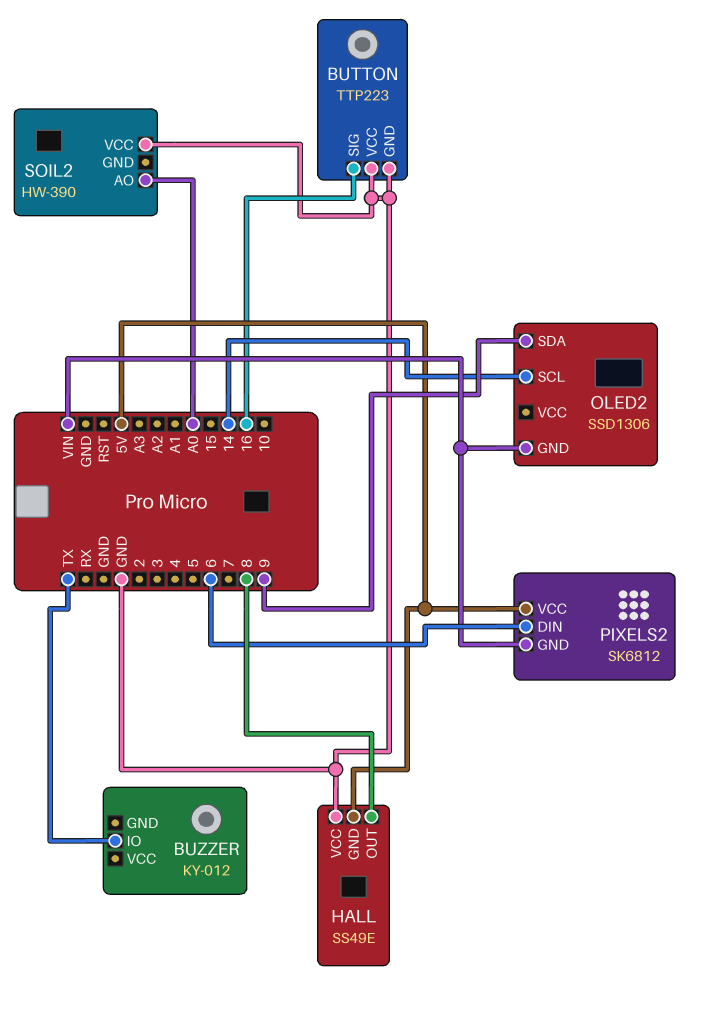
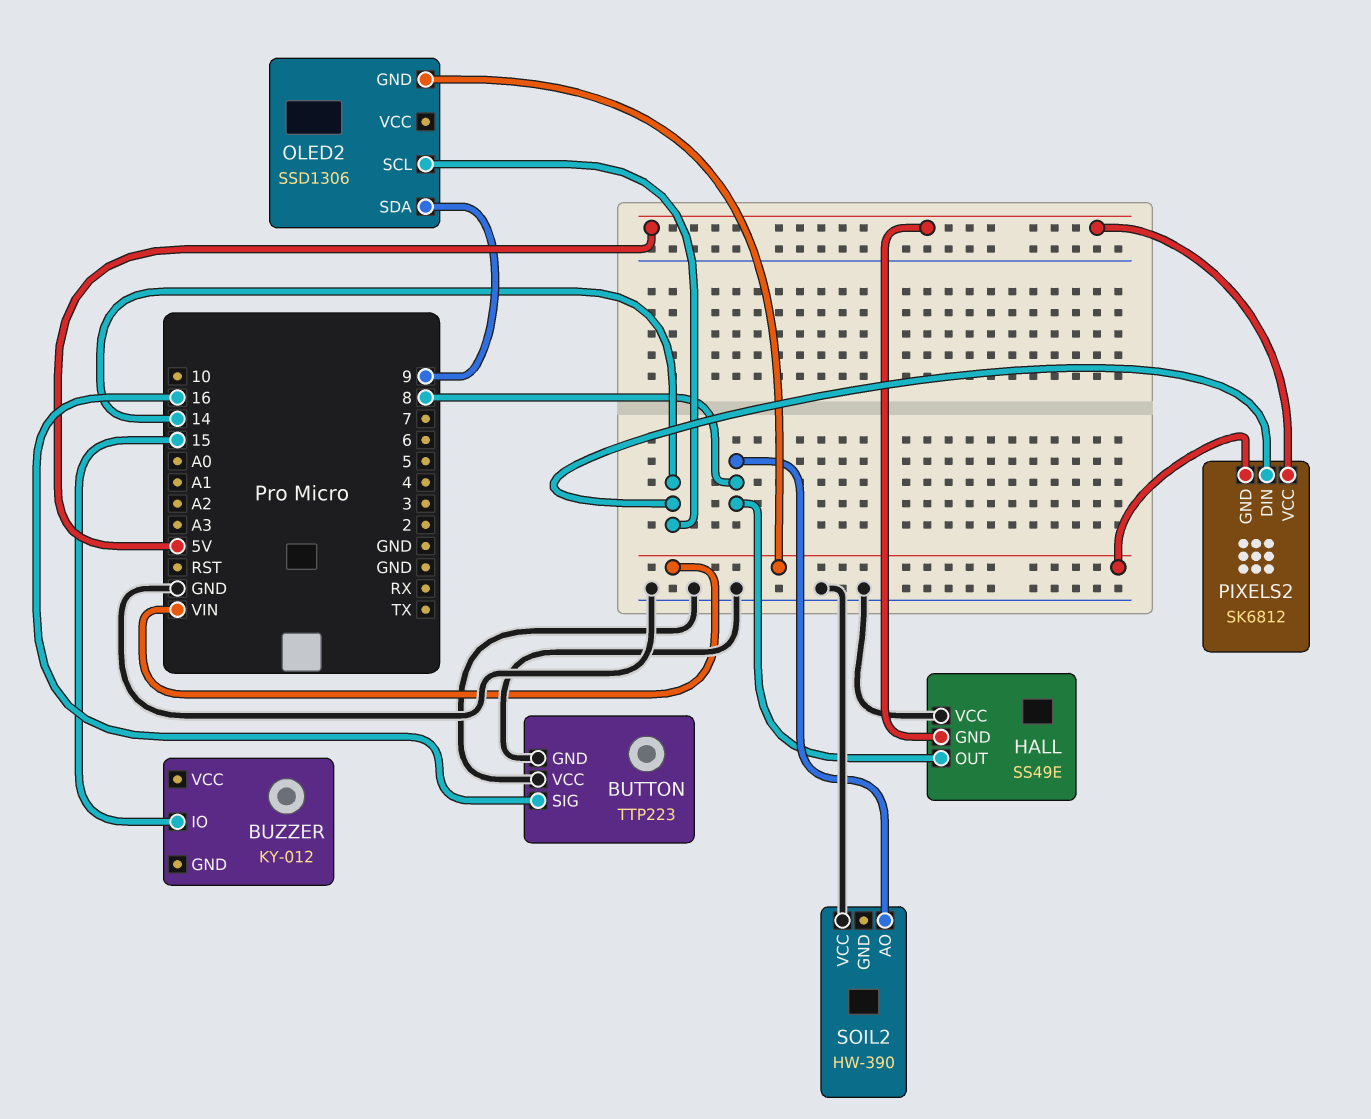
BUZZER pin IO: TX -> 15
PIXELS2 pin DIN: 6 -> 14
SOIL2 pin AO: A0 -> 8

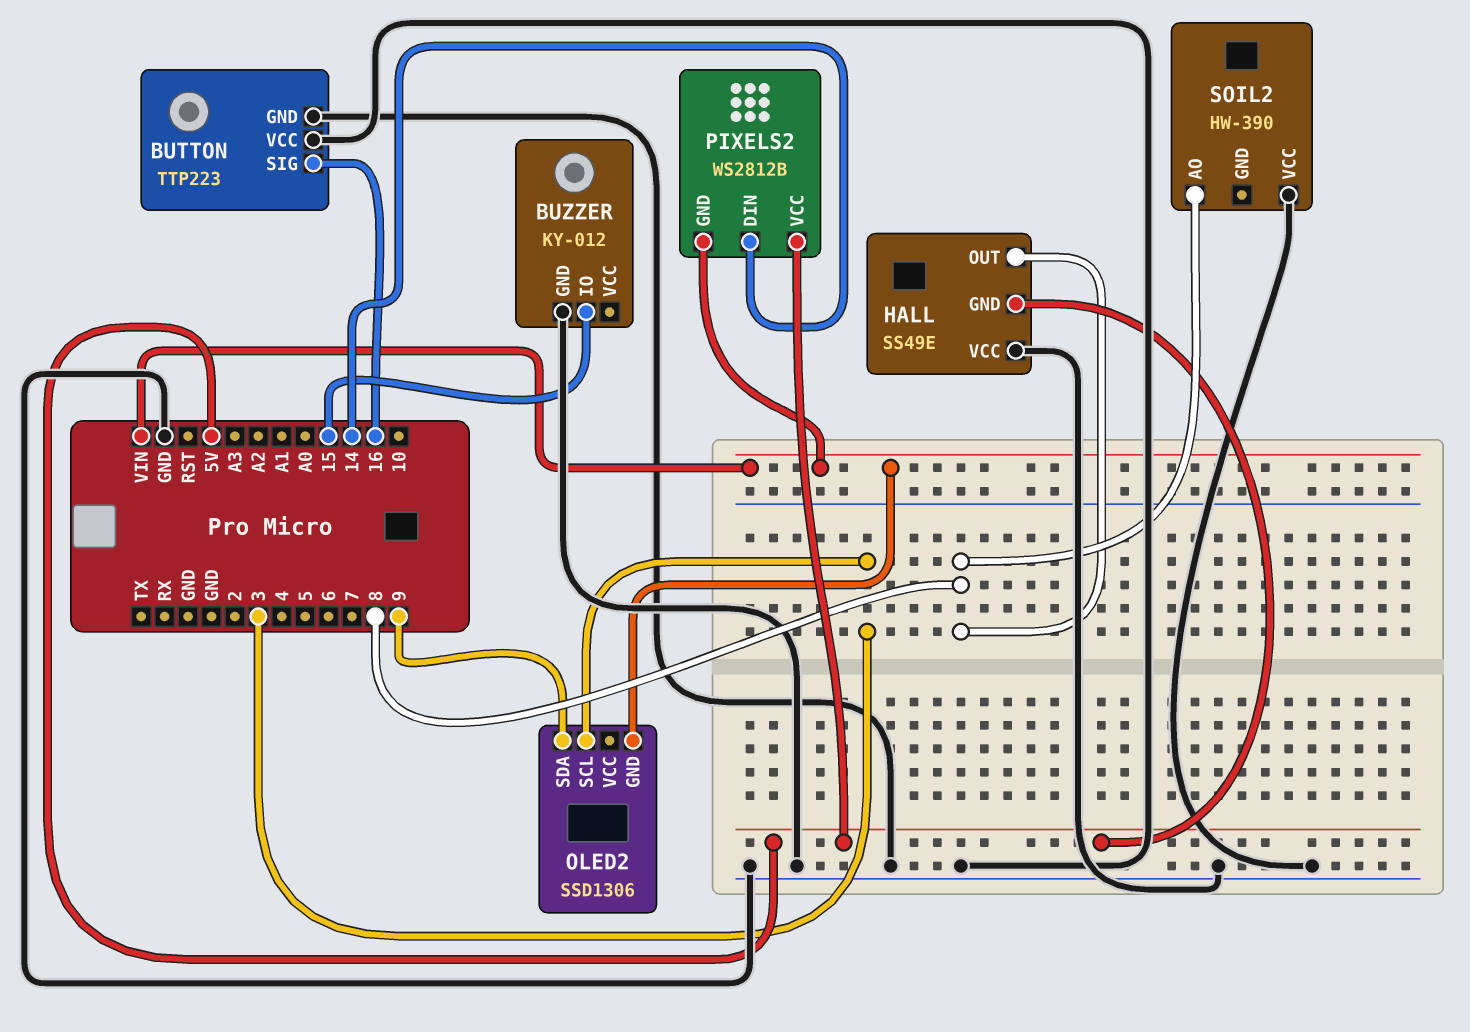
BUZZER pin GND: none -> GND
OLED2 pin SCL: 14 -> 3
PIXELS2: SK6812 -> WS2812B

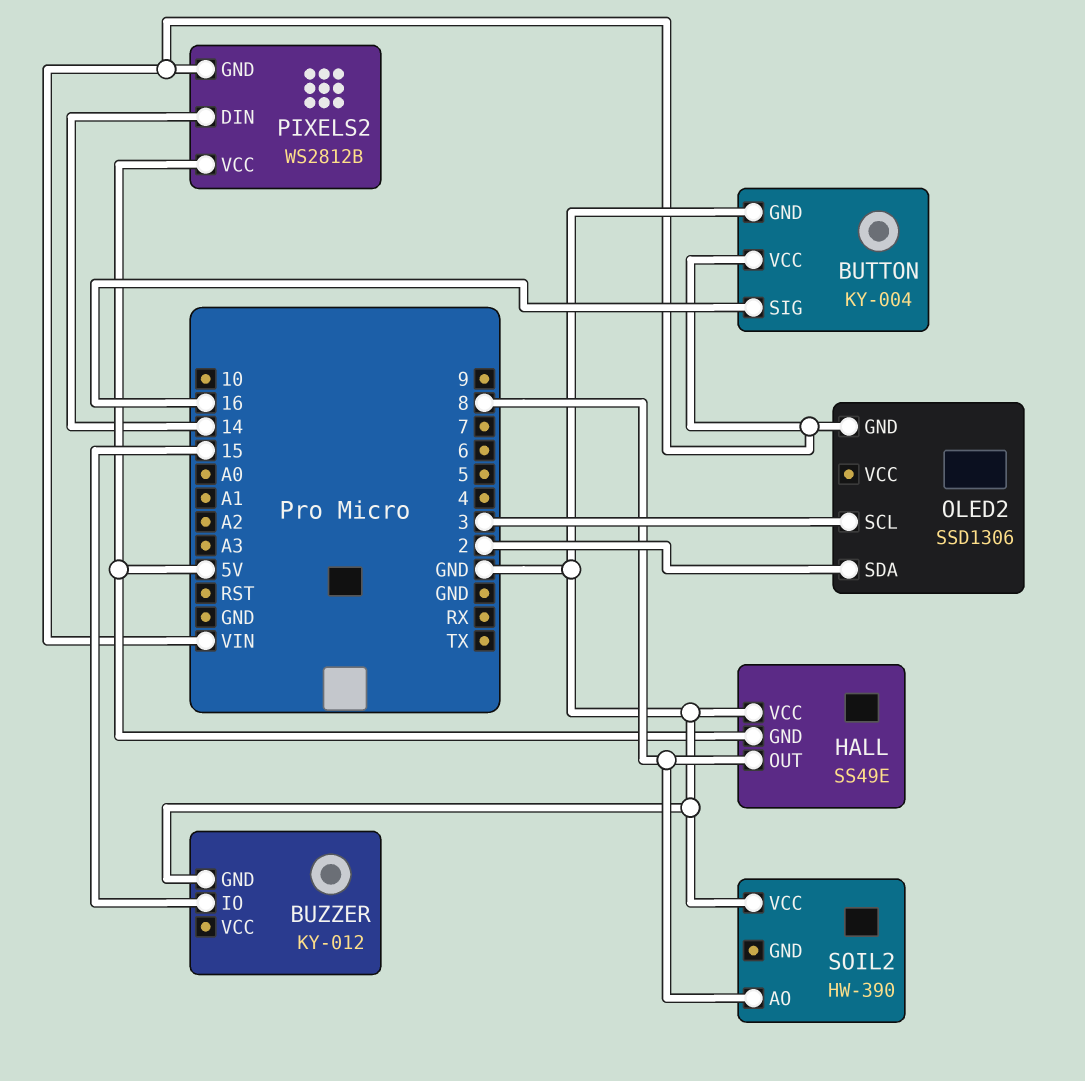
BUTTON: TTP223 -> KY-004
BUTTON pin VCC: GND -> VIN
OLED2 pin SDA: 9 -> 2

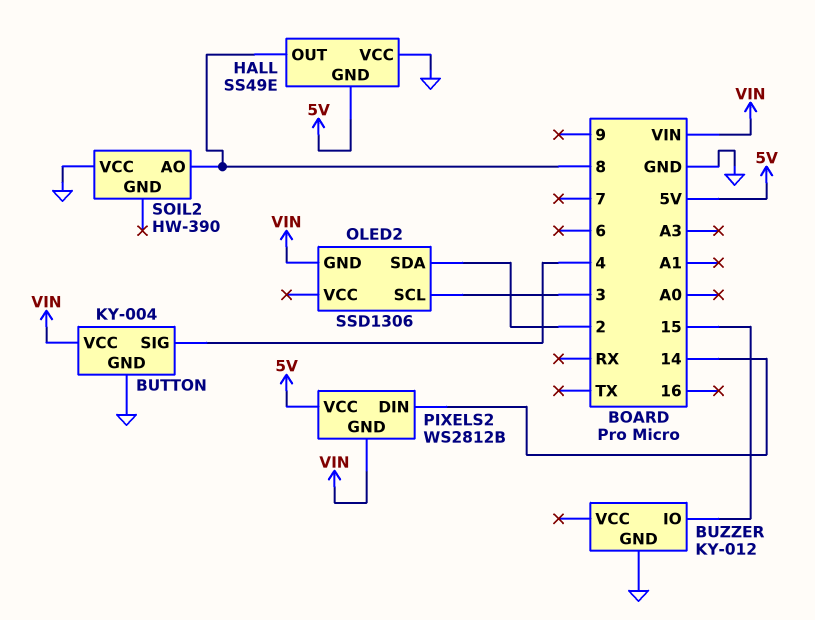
BUTTON pin SIG: 16 -> 4

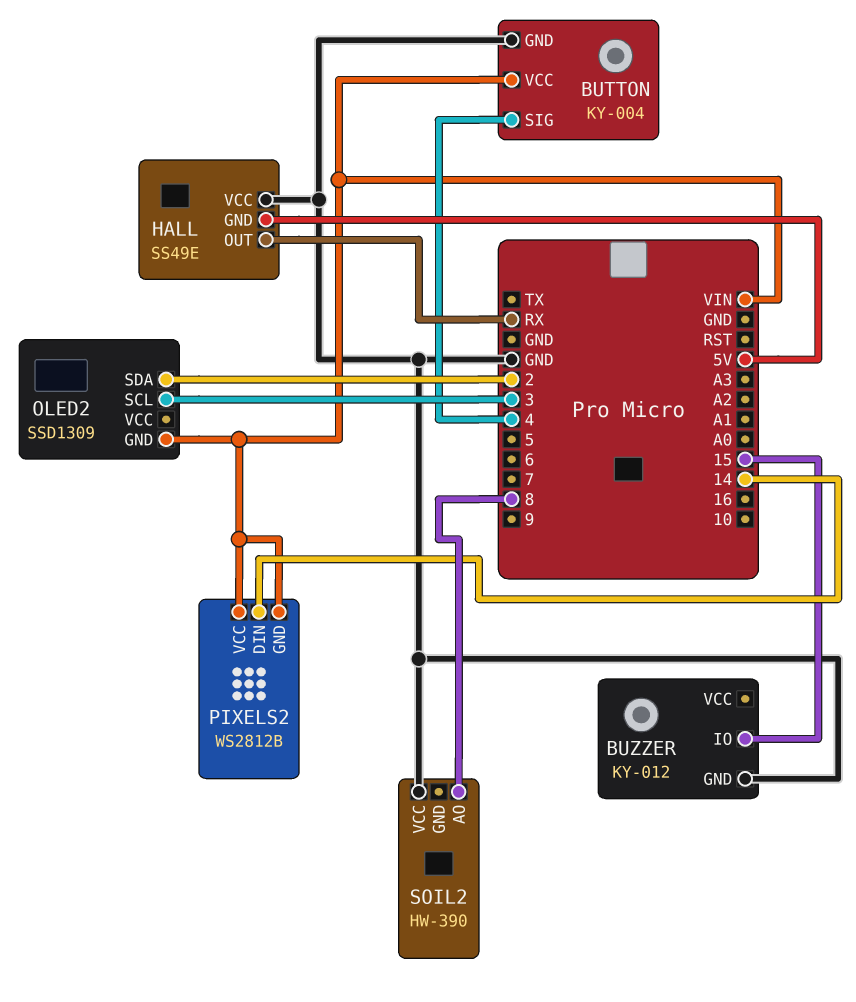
HALL pin OUT: 8 -> RX
OLED2: SSD1306 -> SSD1309
PIXELS2 pin VCC: 5V -> VIN

